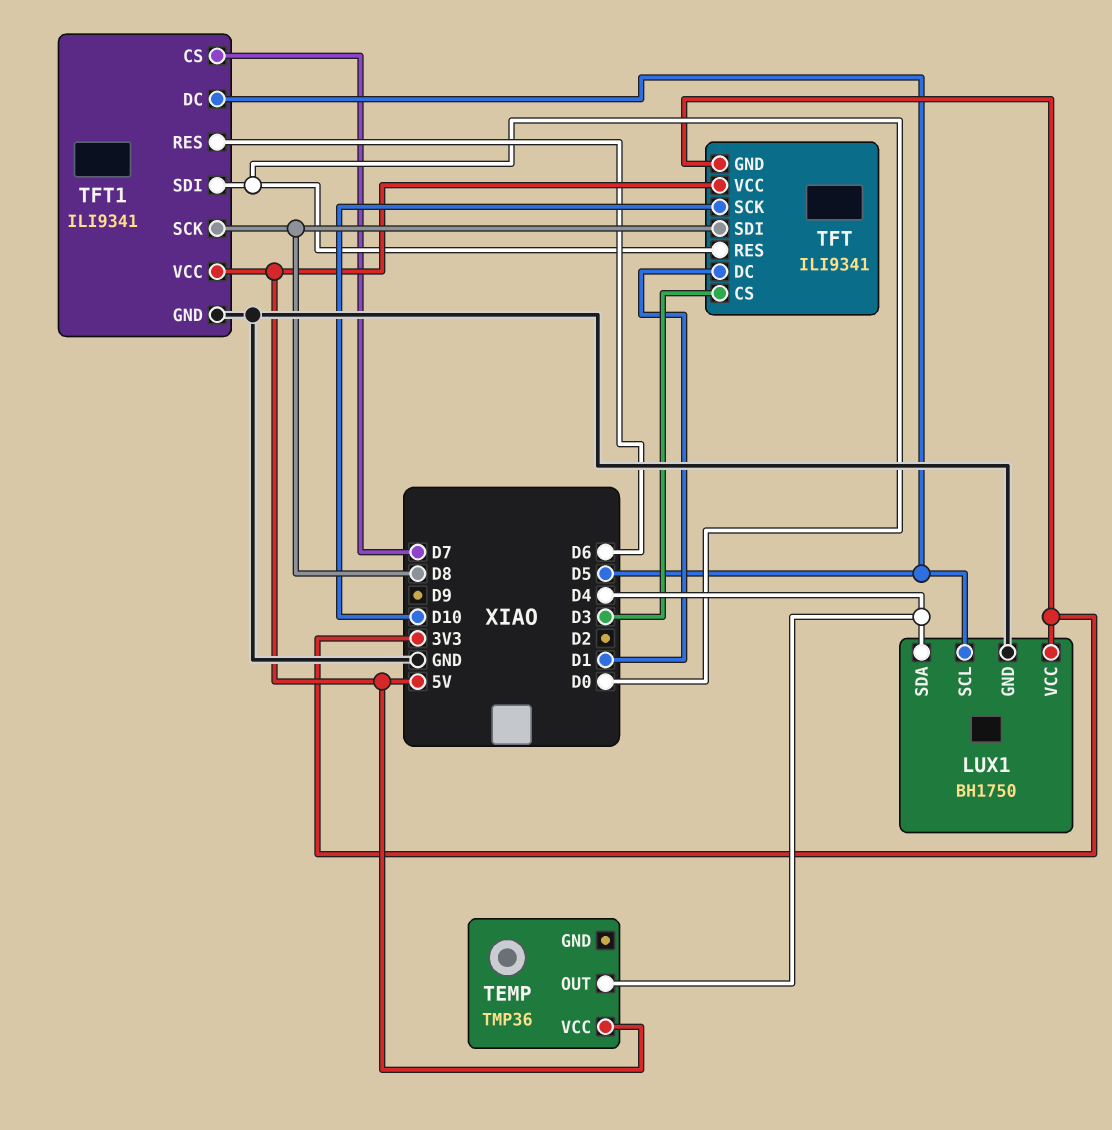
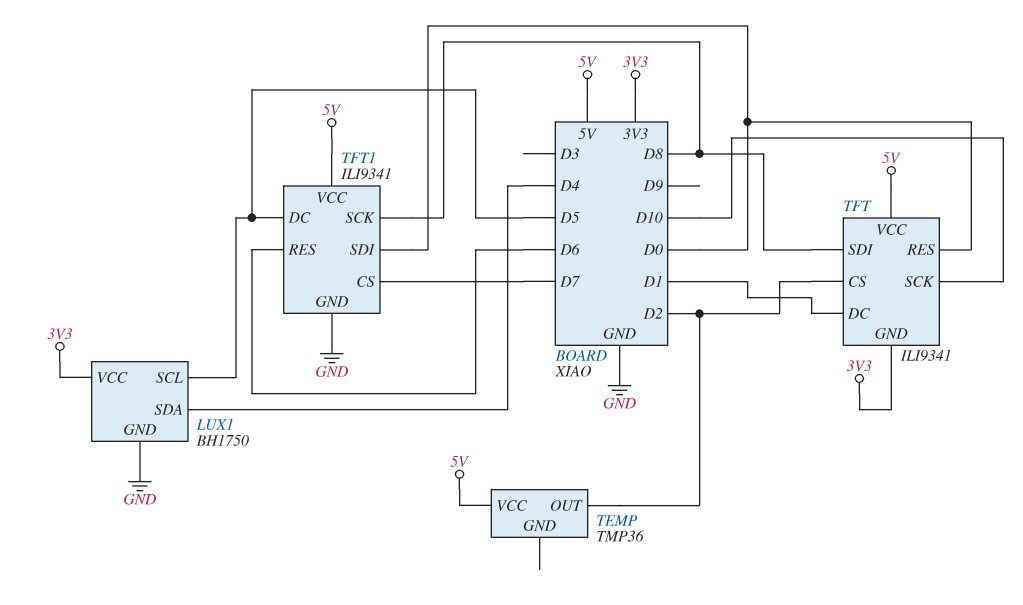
TEMP pin OUT: D4 -> D2
TFT pin CS: D3 -> D2

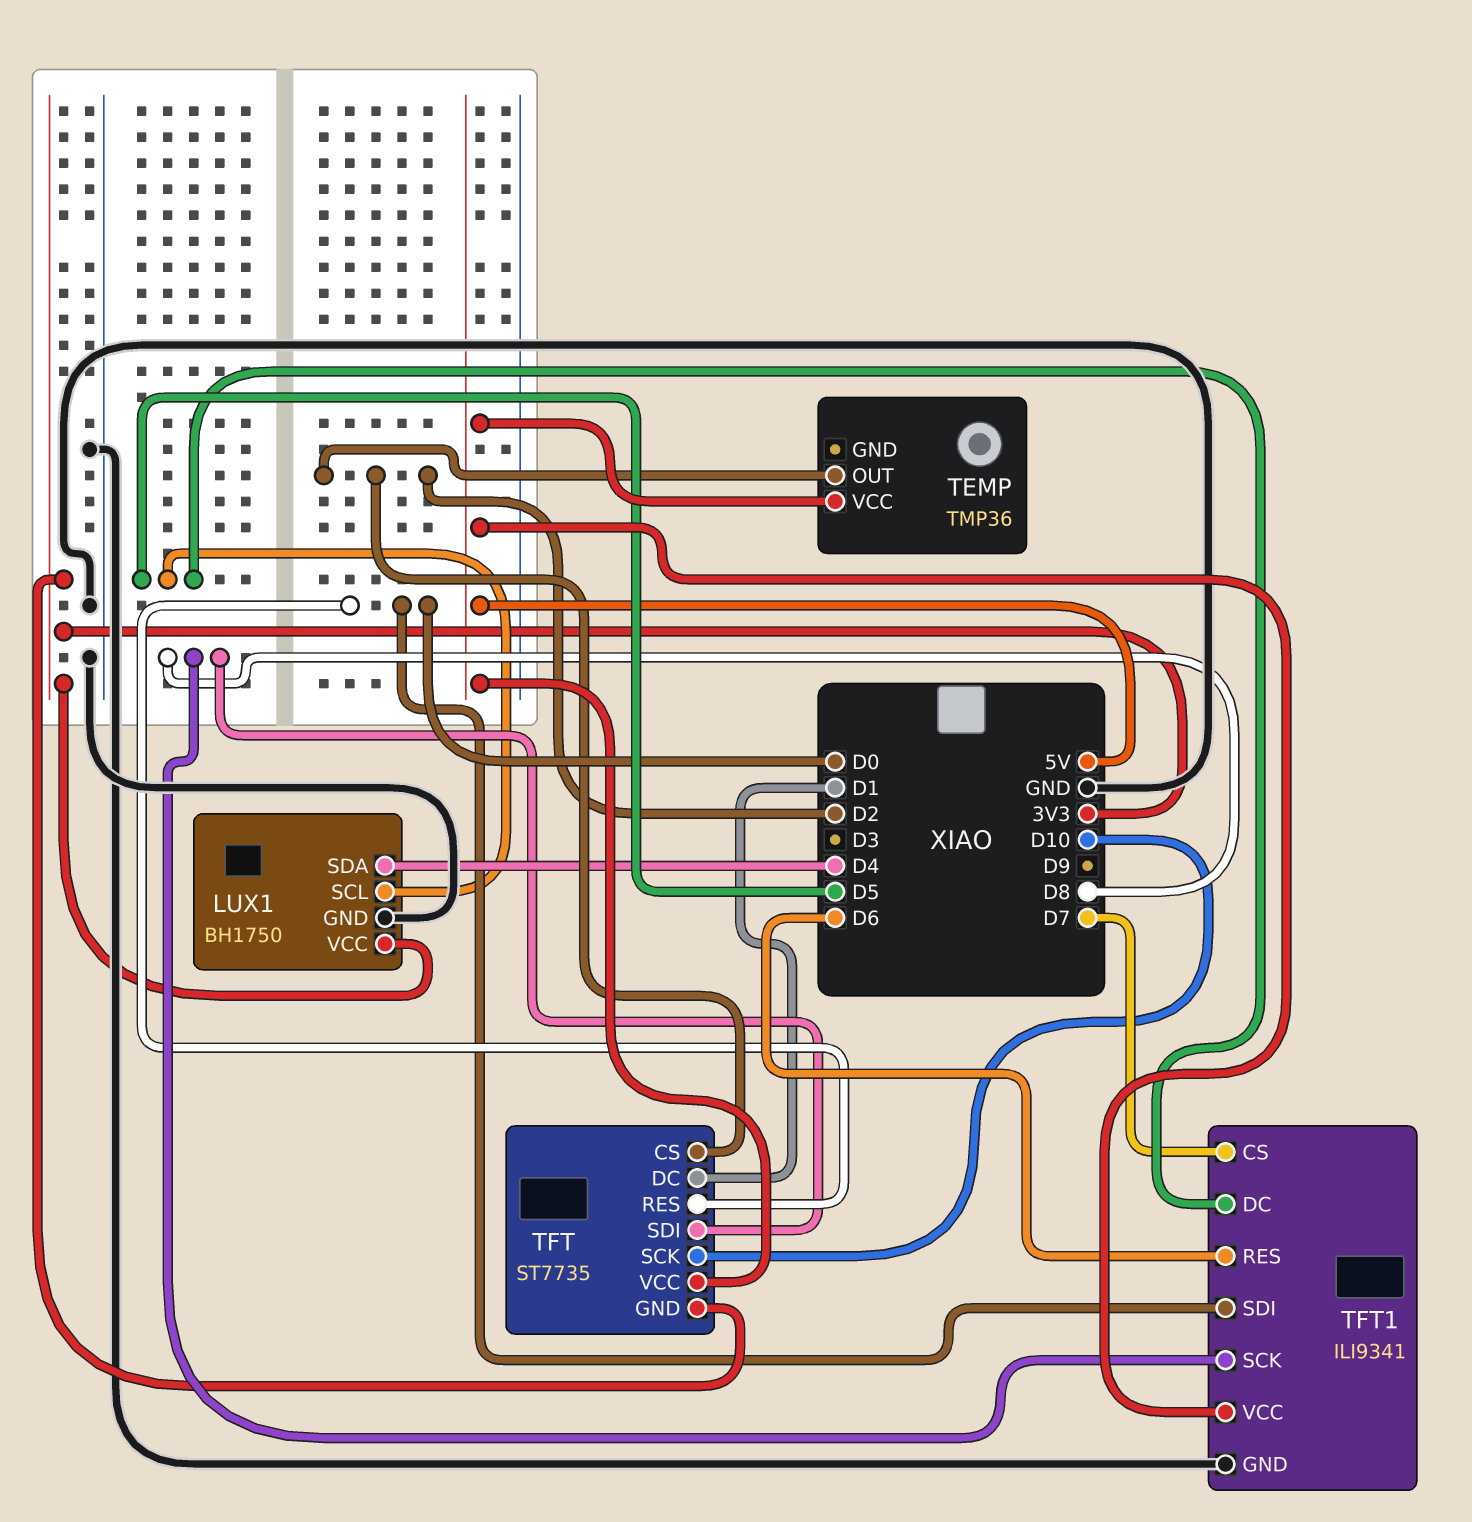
TFT: ILI9341 -> ST7735

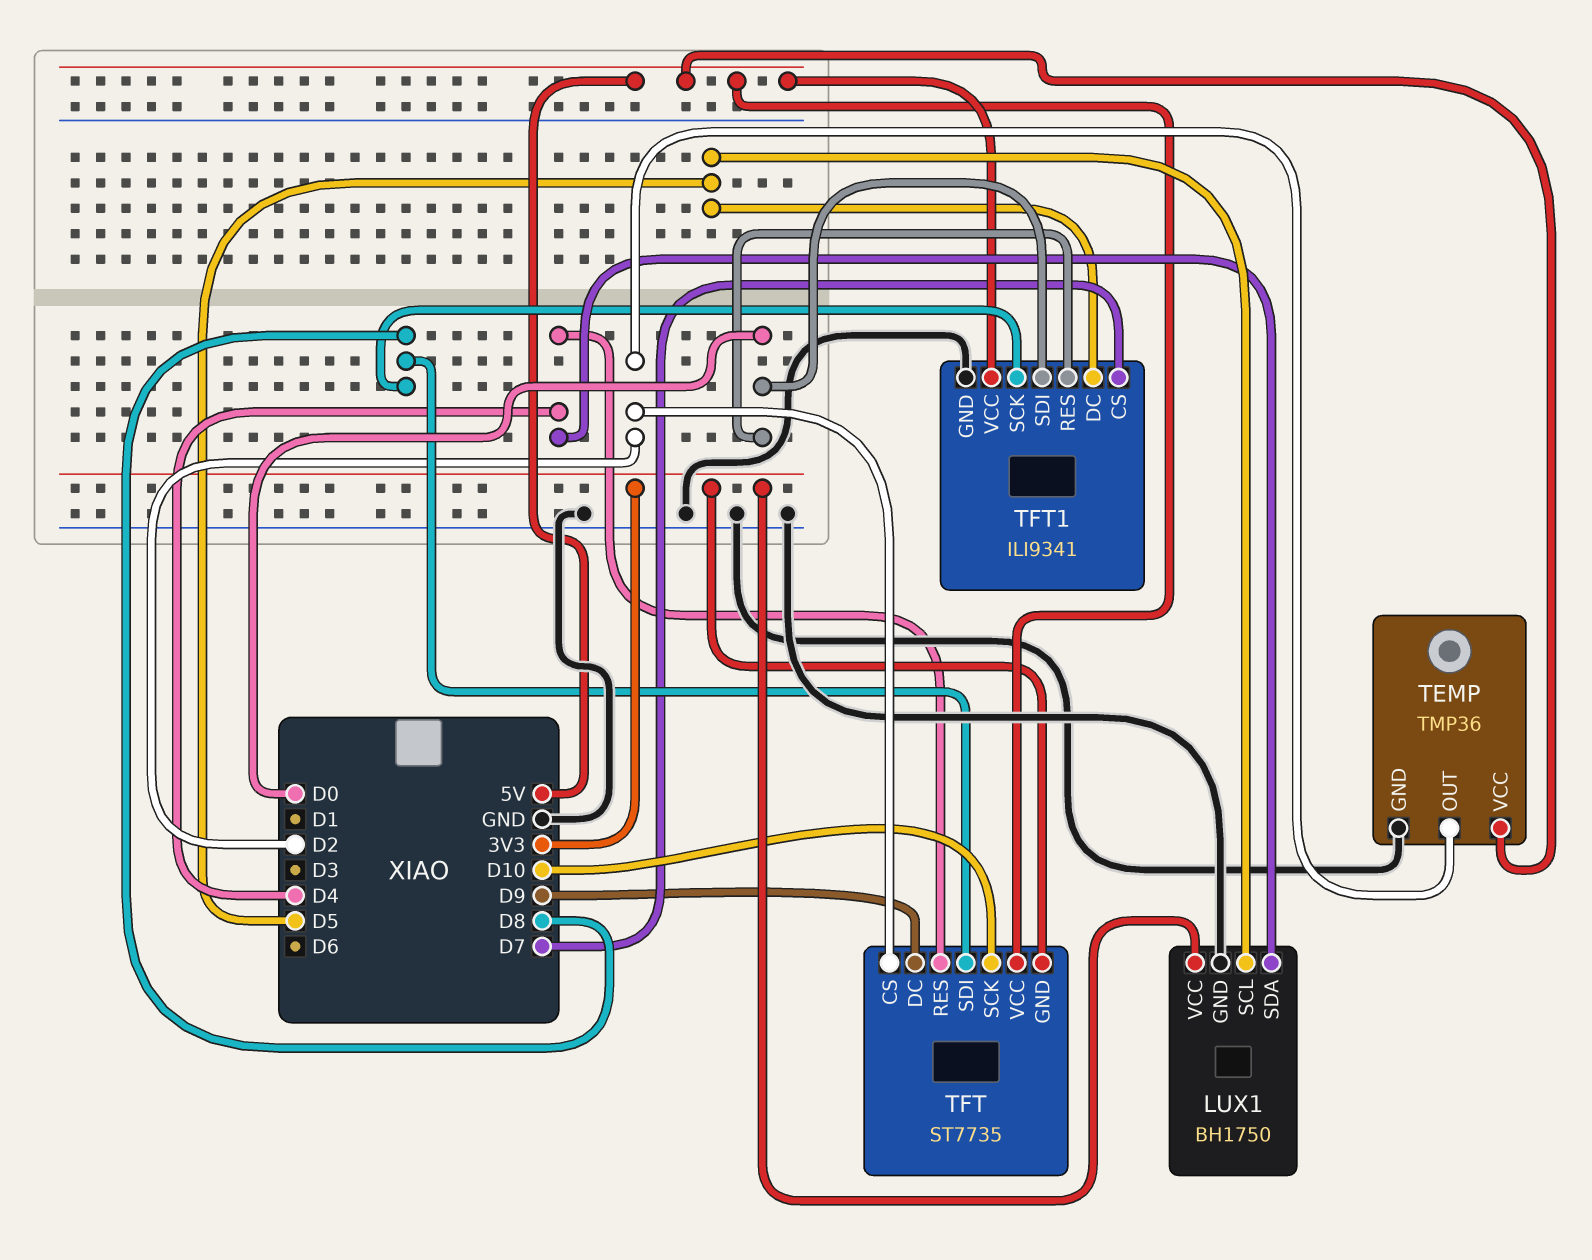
TEMP pin GND: none -> GND
TFT pin DC: D1 -> D9
TFT pin RES: D0 -> D4
TFT1 pin RES: D6 -> D0

